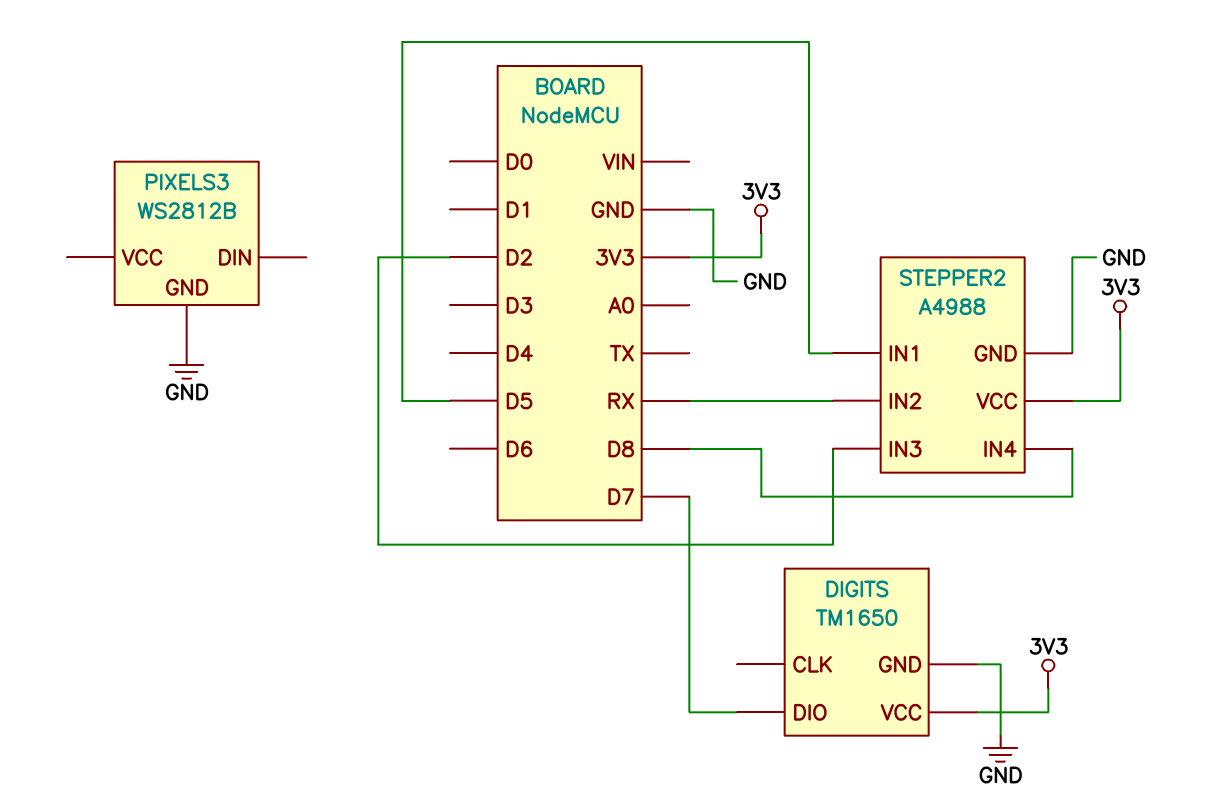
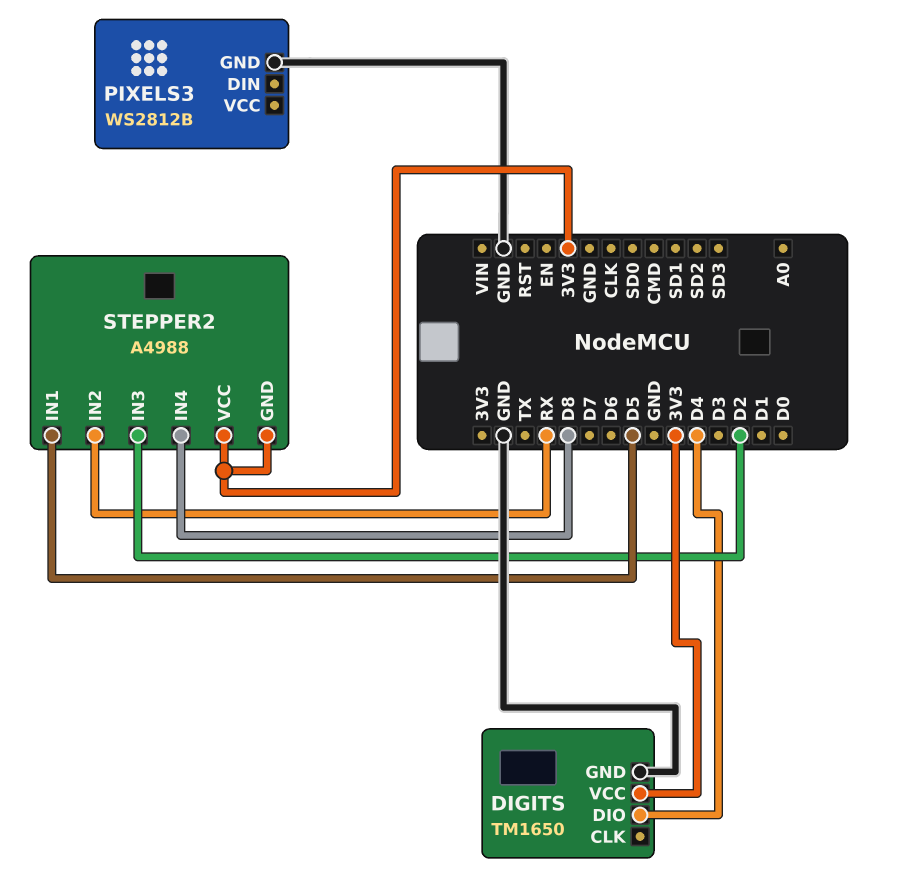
DIGITS pin DIO: D7 -> D4
STEPPER2 pin GND: GND -> 3V3

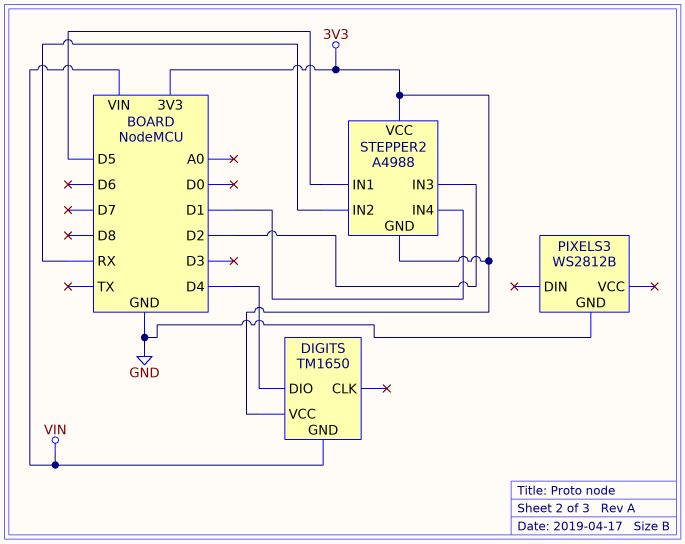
DIGITS pin GND: GND -> VIN
STEPPER2 pin IN4: D8 -> D1

